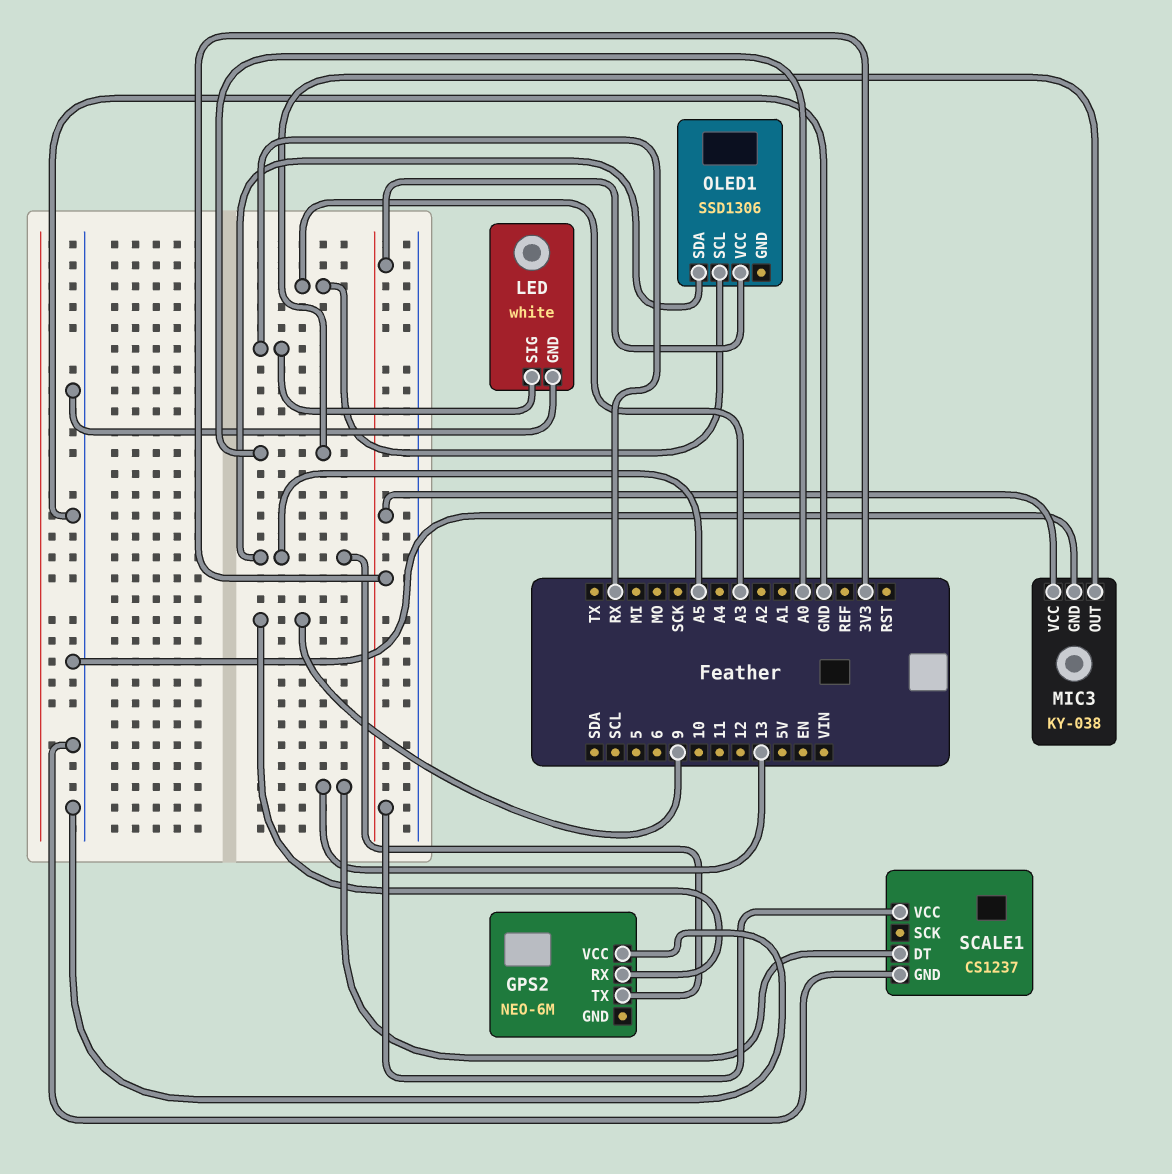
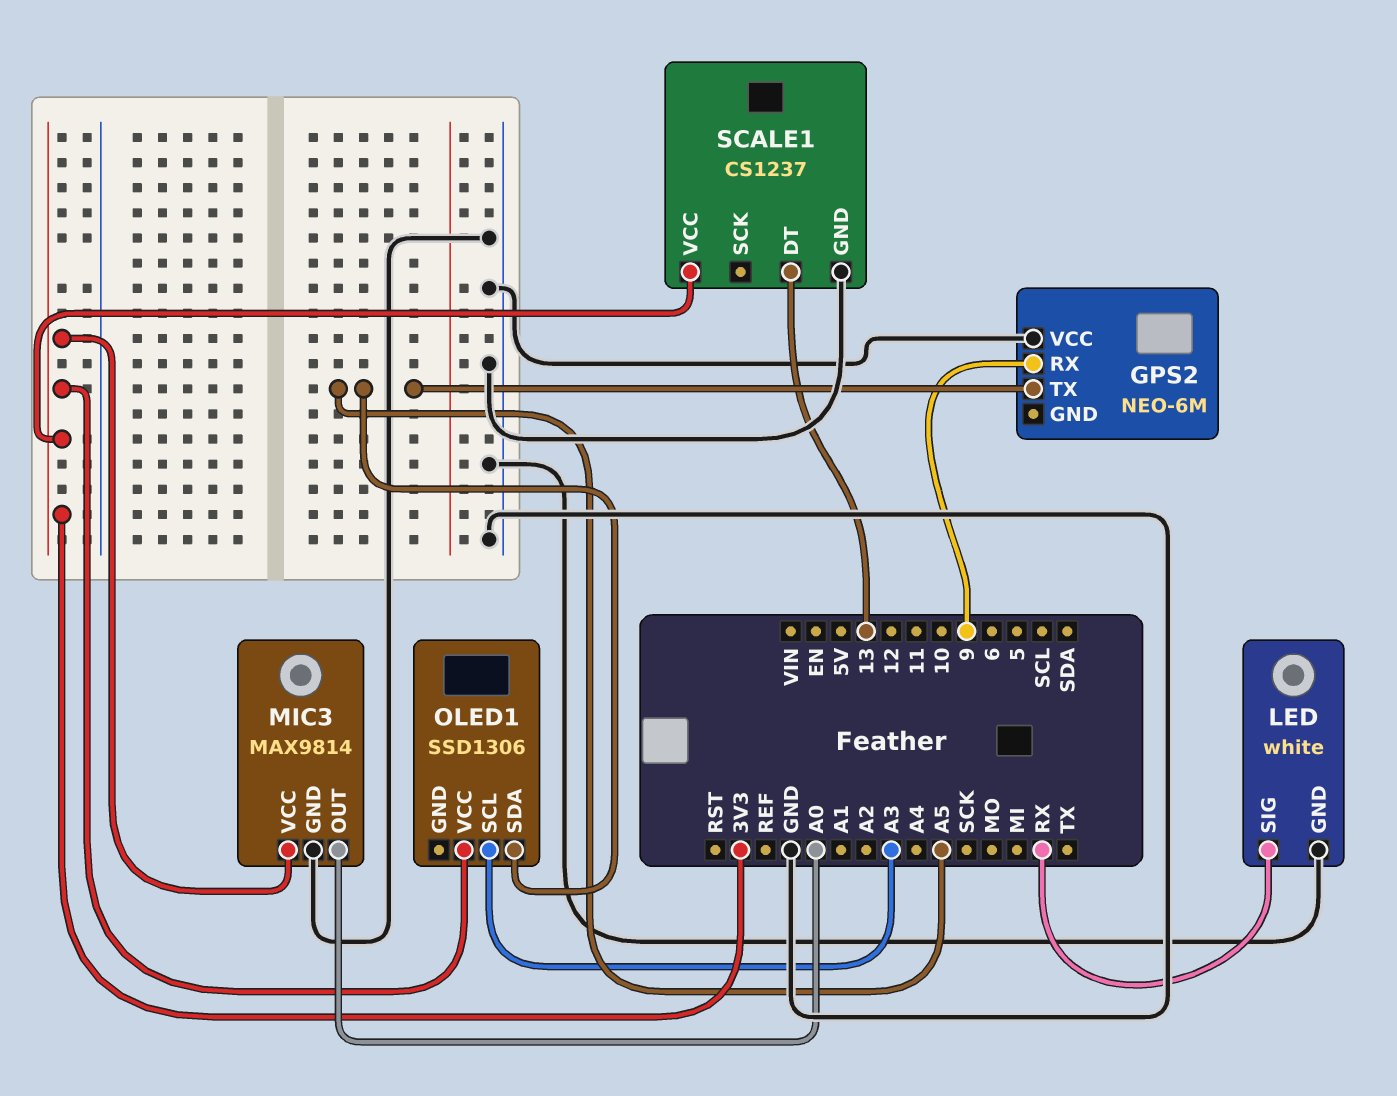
MIC3: KY-038 -> MAX9814

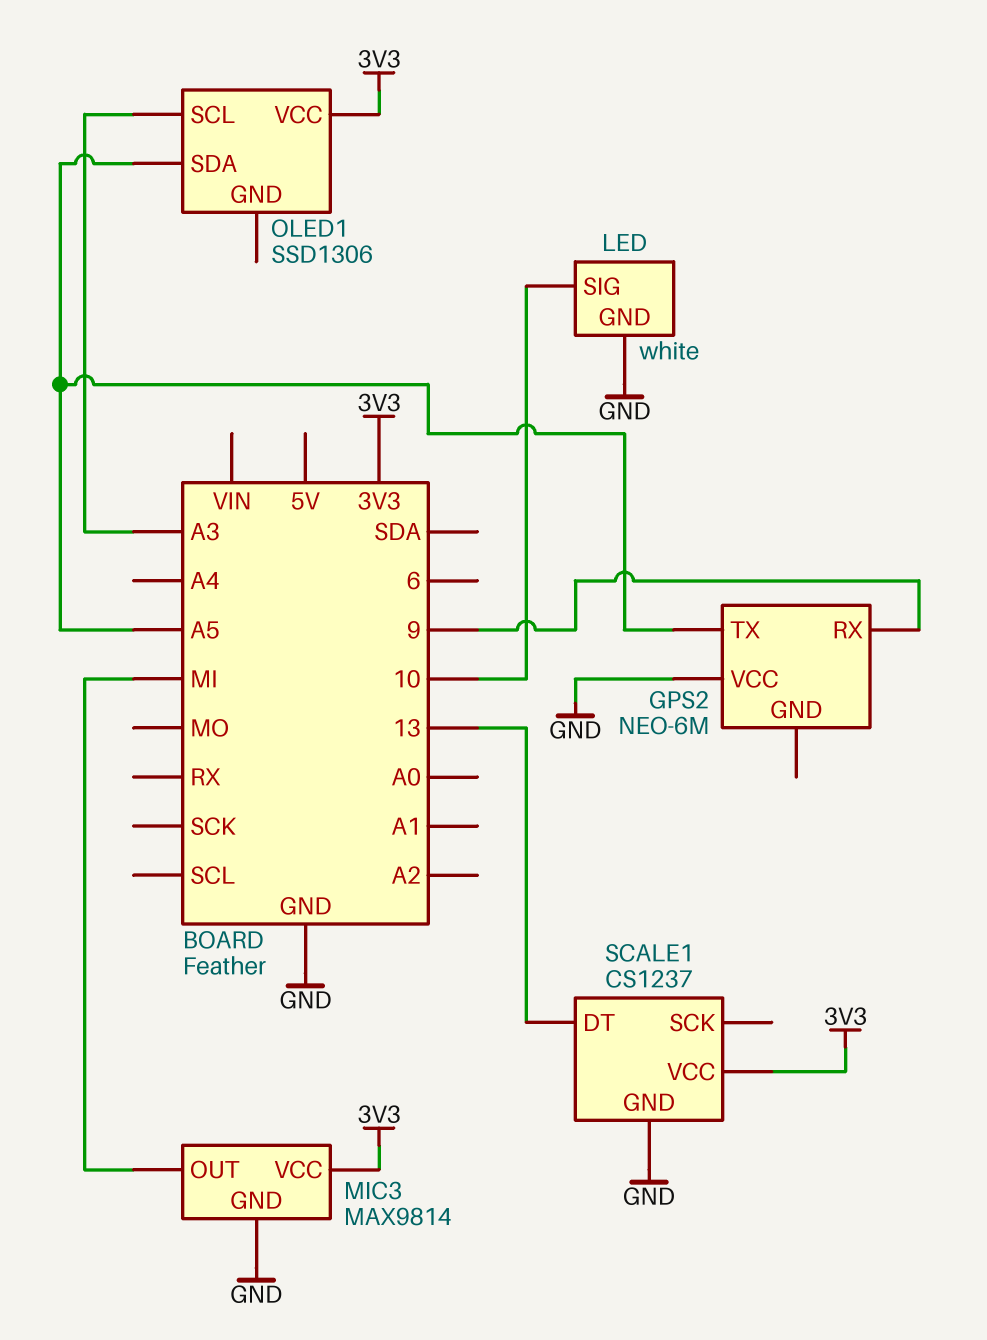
LED pin SIG: RX -> 10
MIC3 pin OUT: A0 -> MI

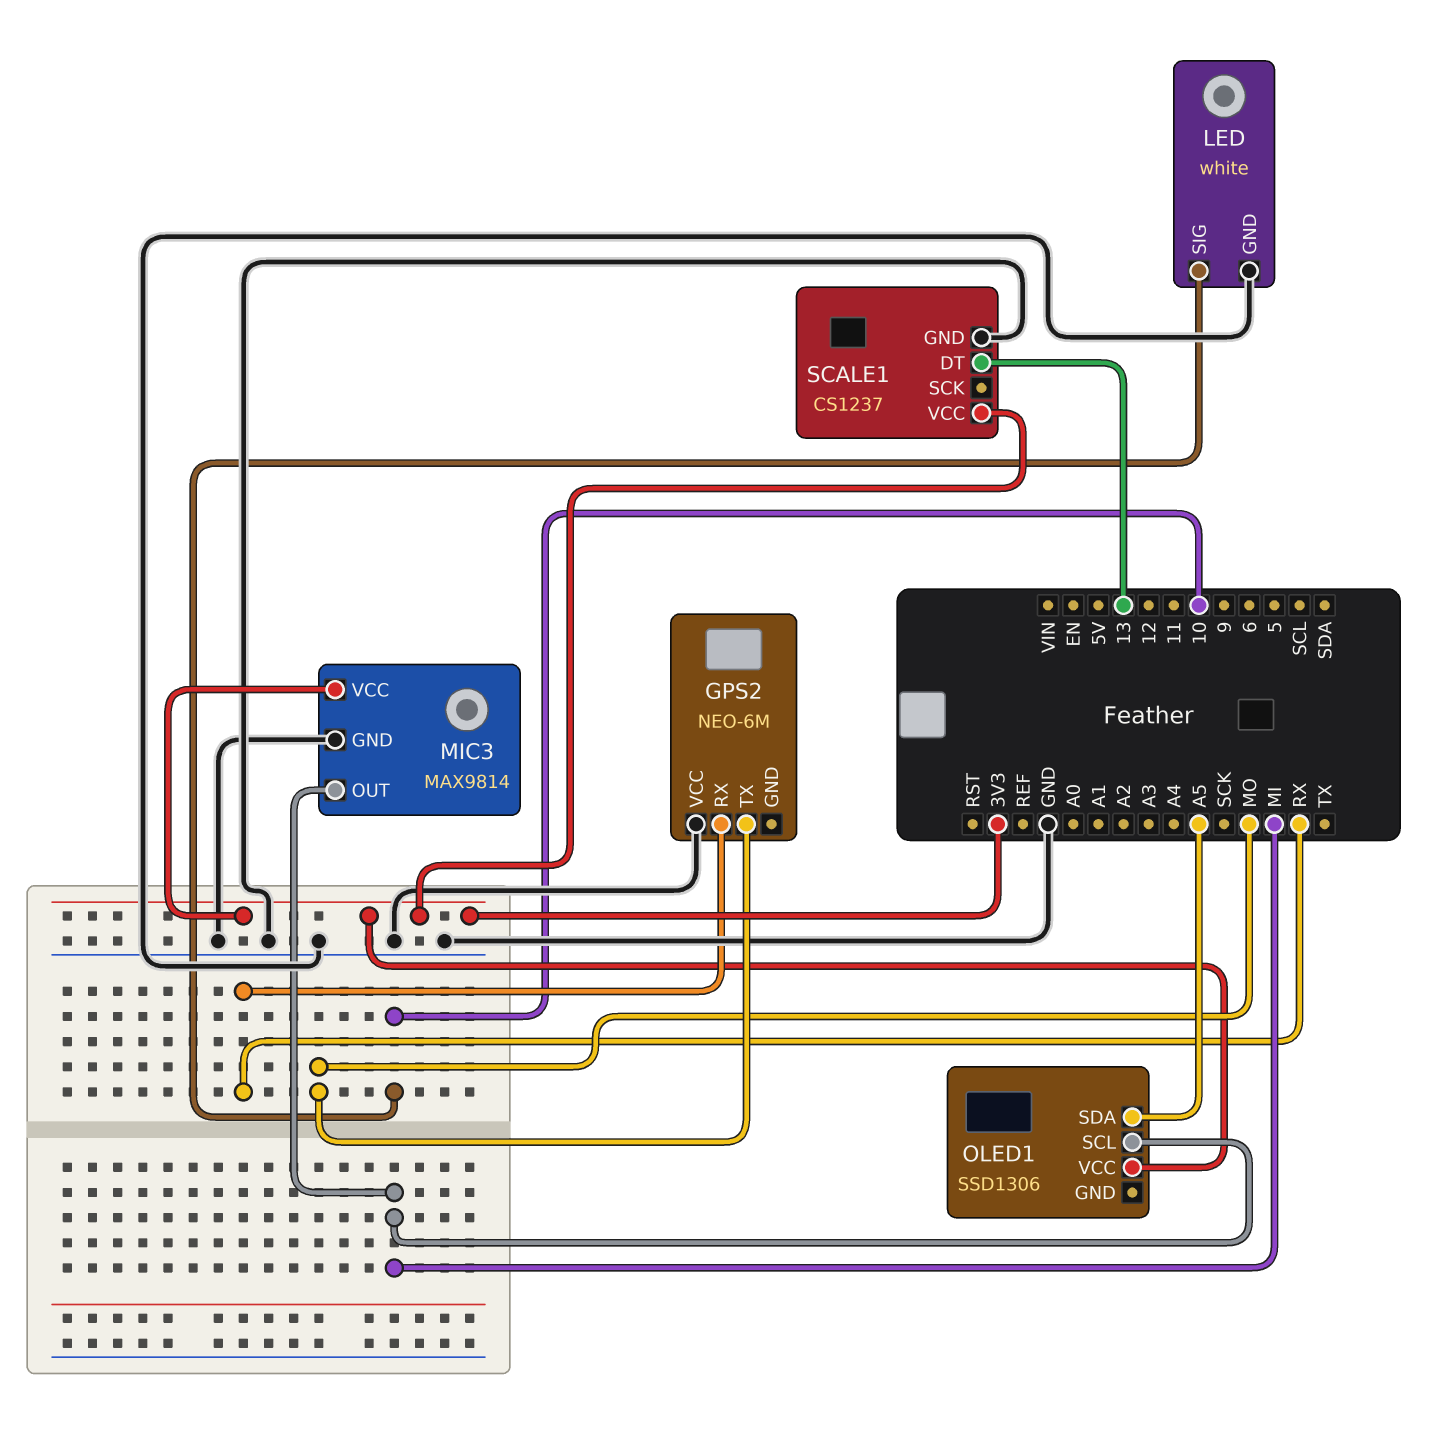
GPS2 pin RX: 9 -> RX
GPS2 pin TX: A5 -> MO
OLED1 pin SCL: A3 -> MI

